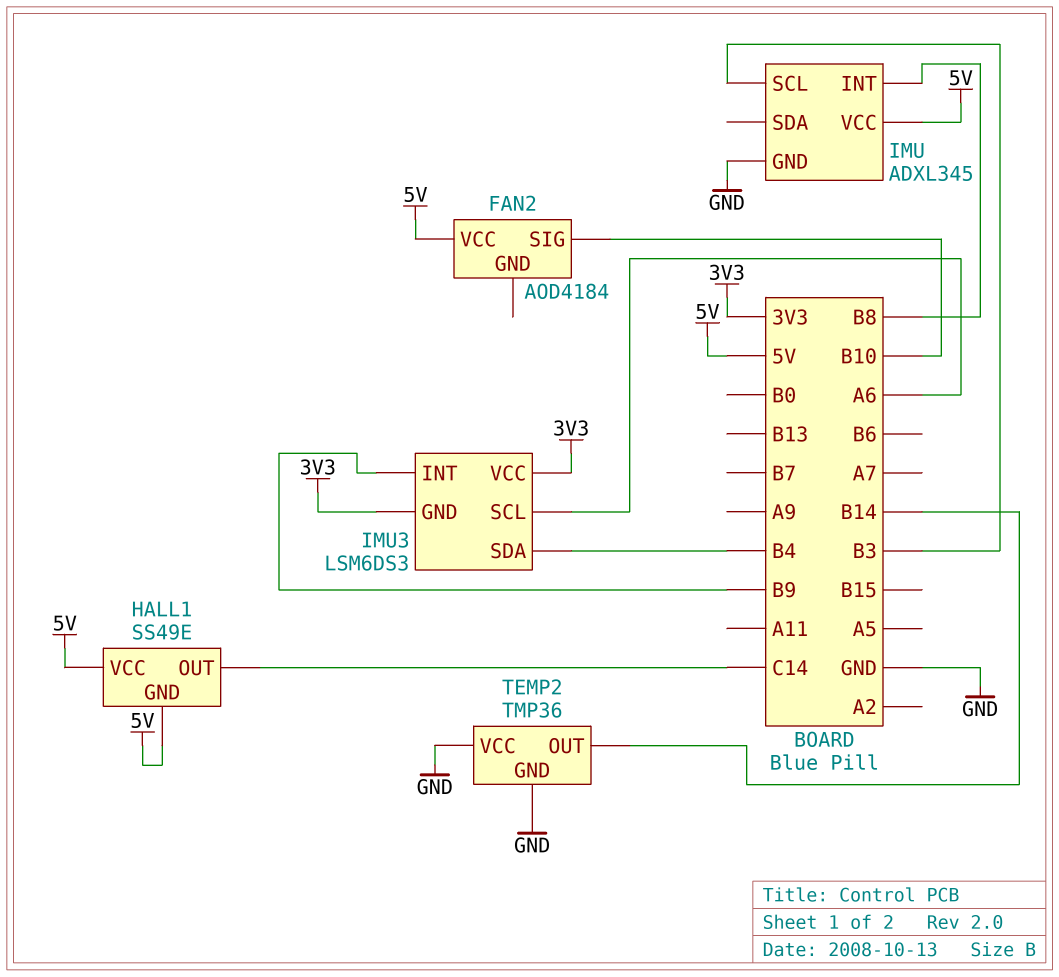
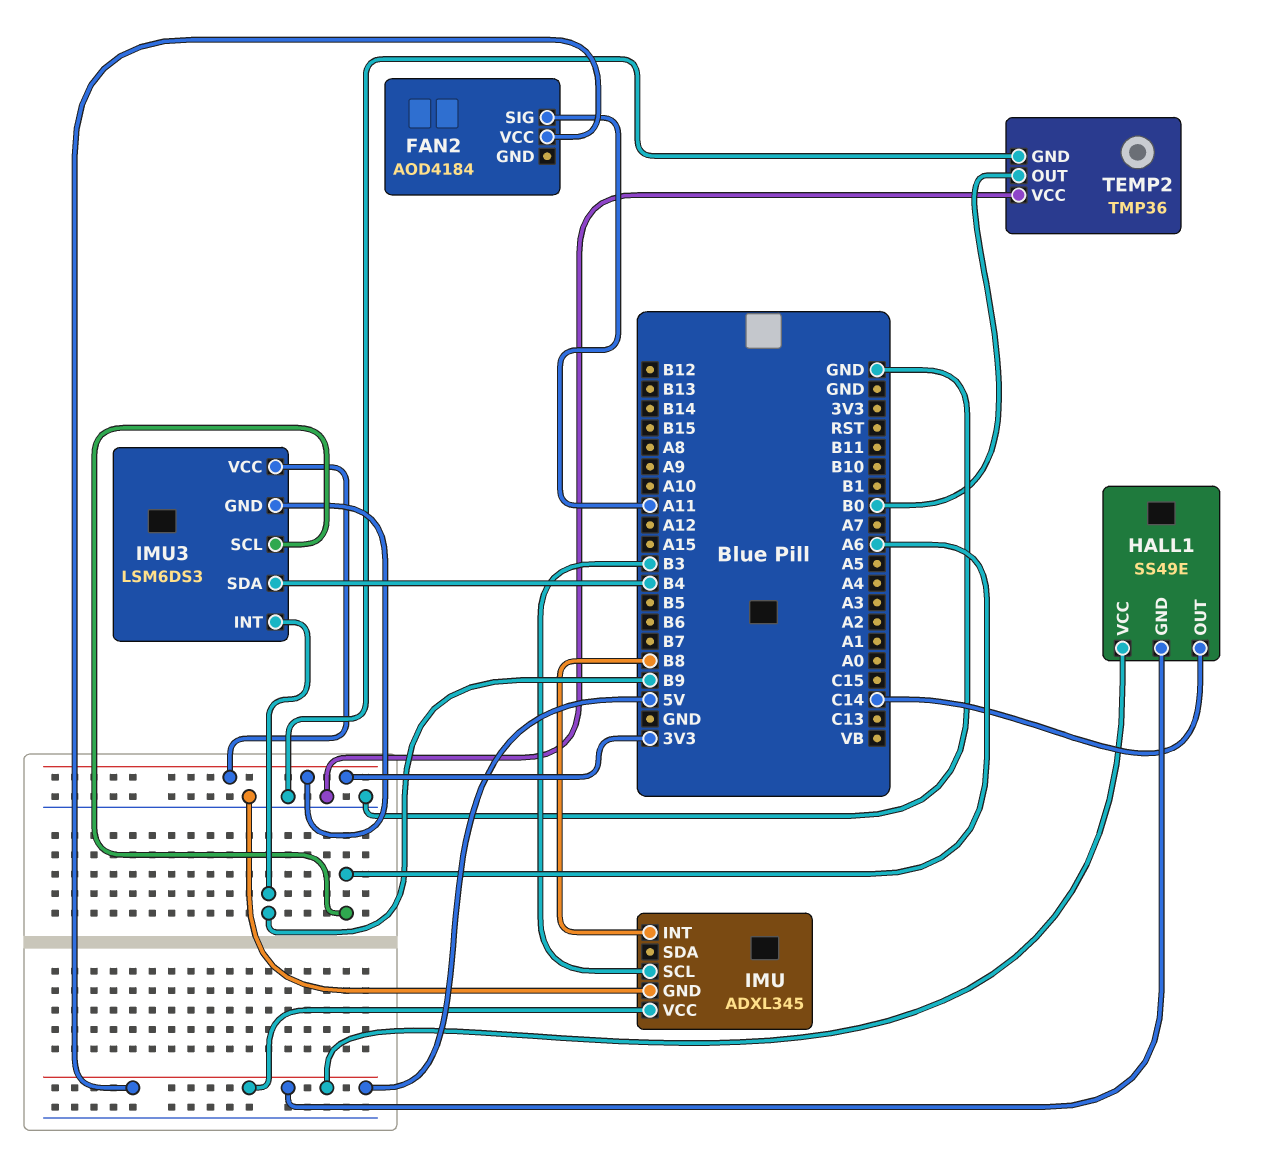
FAN2 pin SIG: B10 -> A11
TEMP2 pin OUT: B14 -> B0

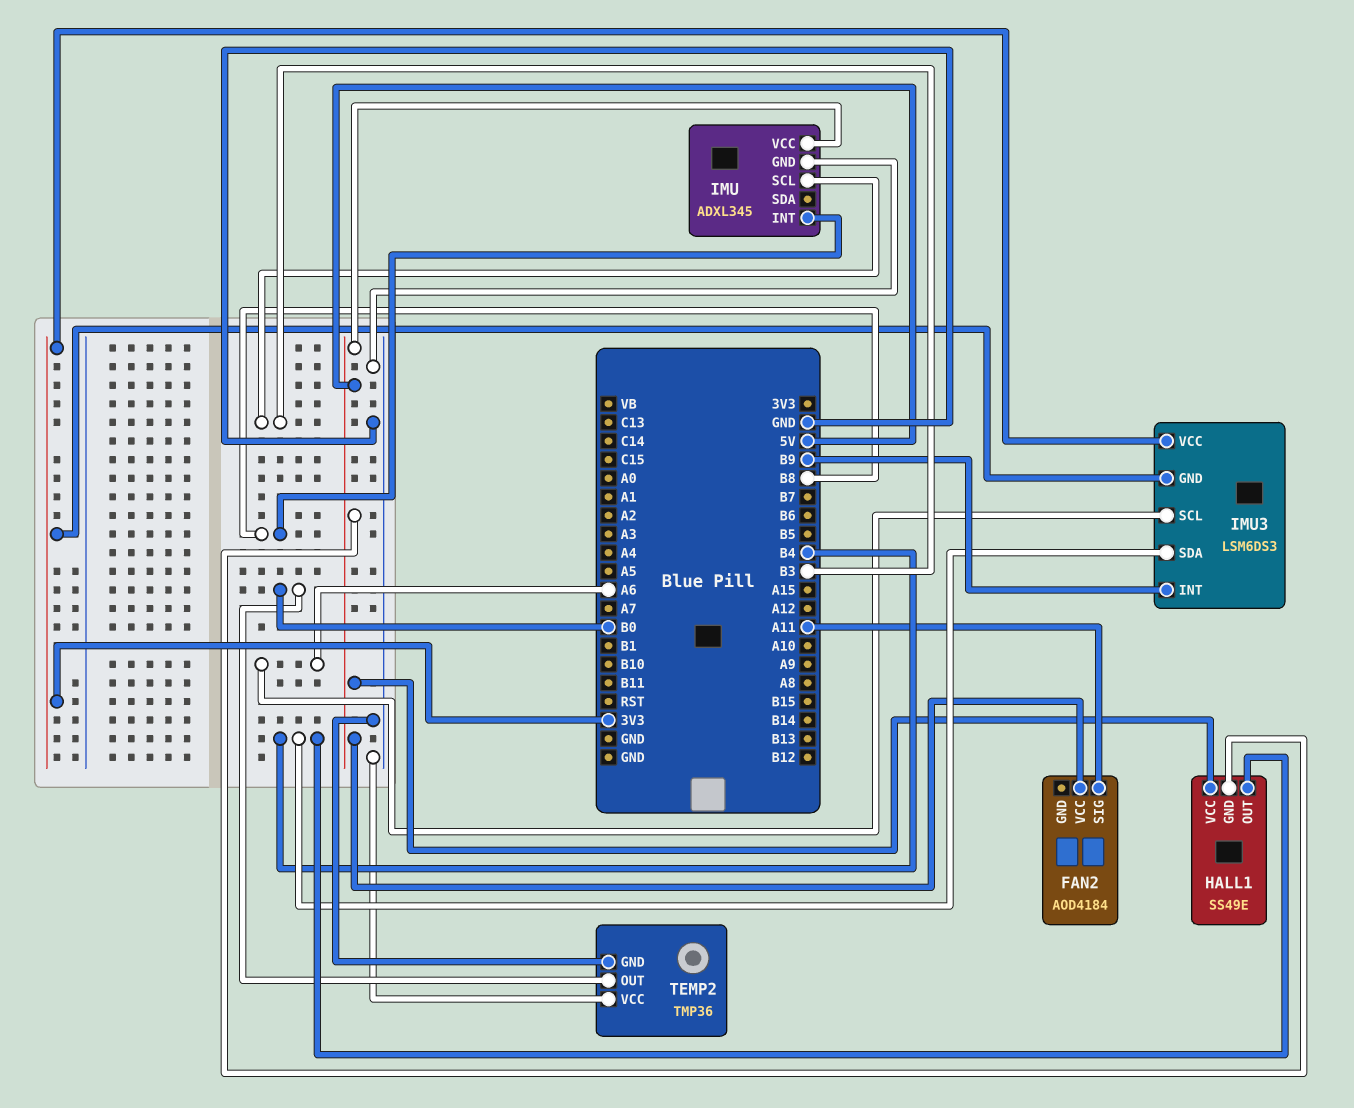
HALL1 pin OUT: C14 -> B4

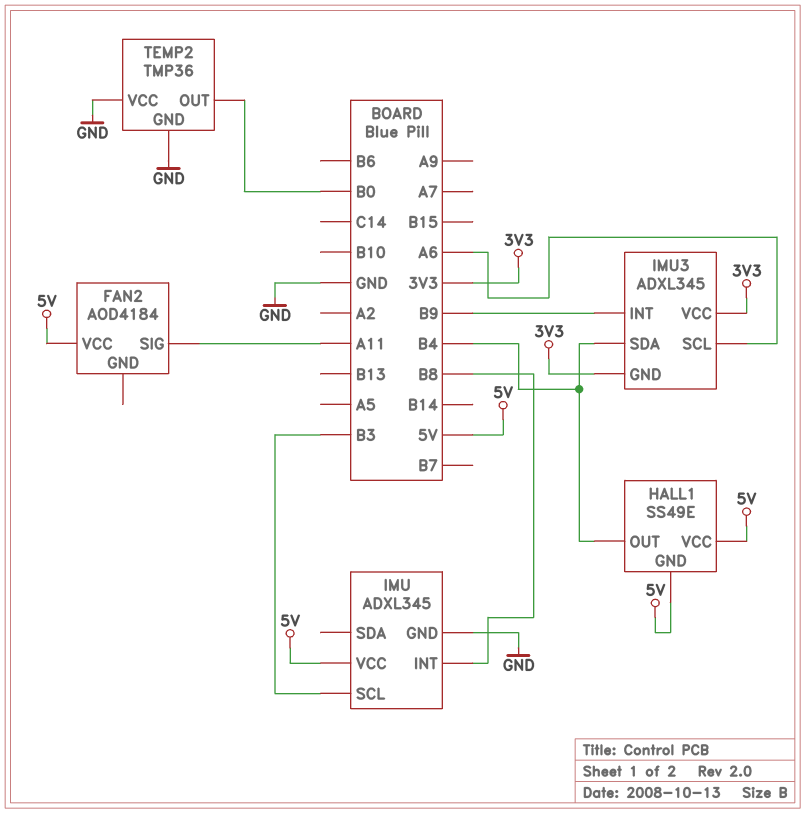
IMU3: LSM6DS3 -> ADXL345

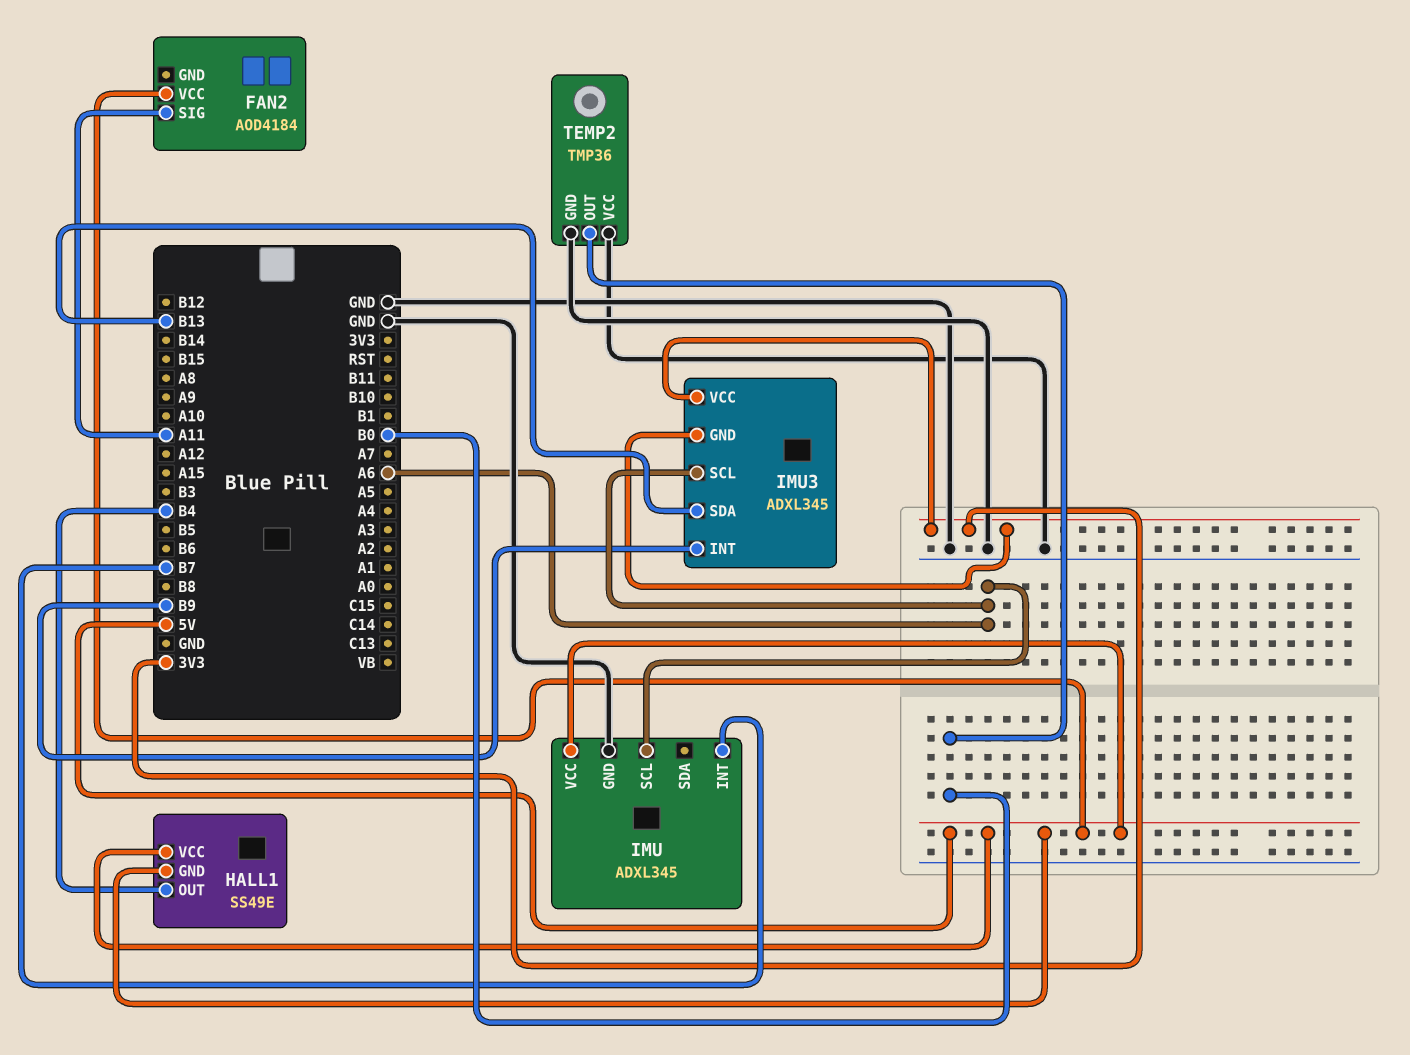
IMU pin INT: B8 -> B7
IMU pin SCL: B3 -> A6
IMU3 pin SDA: B4 -> B13

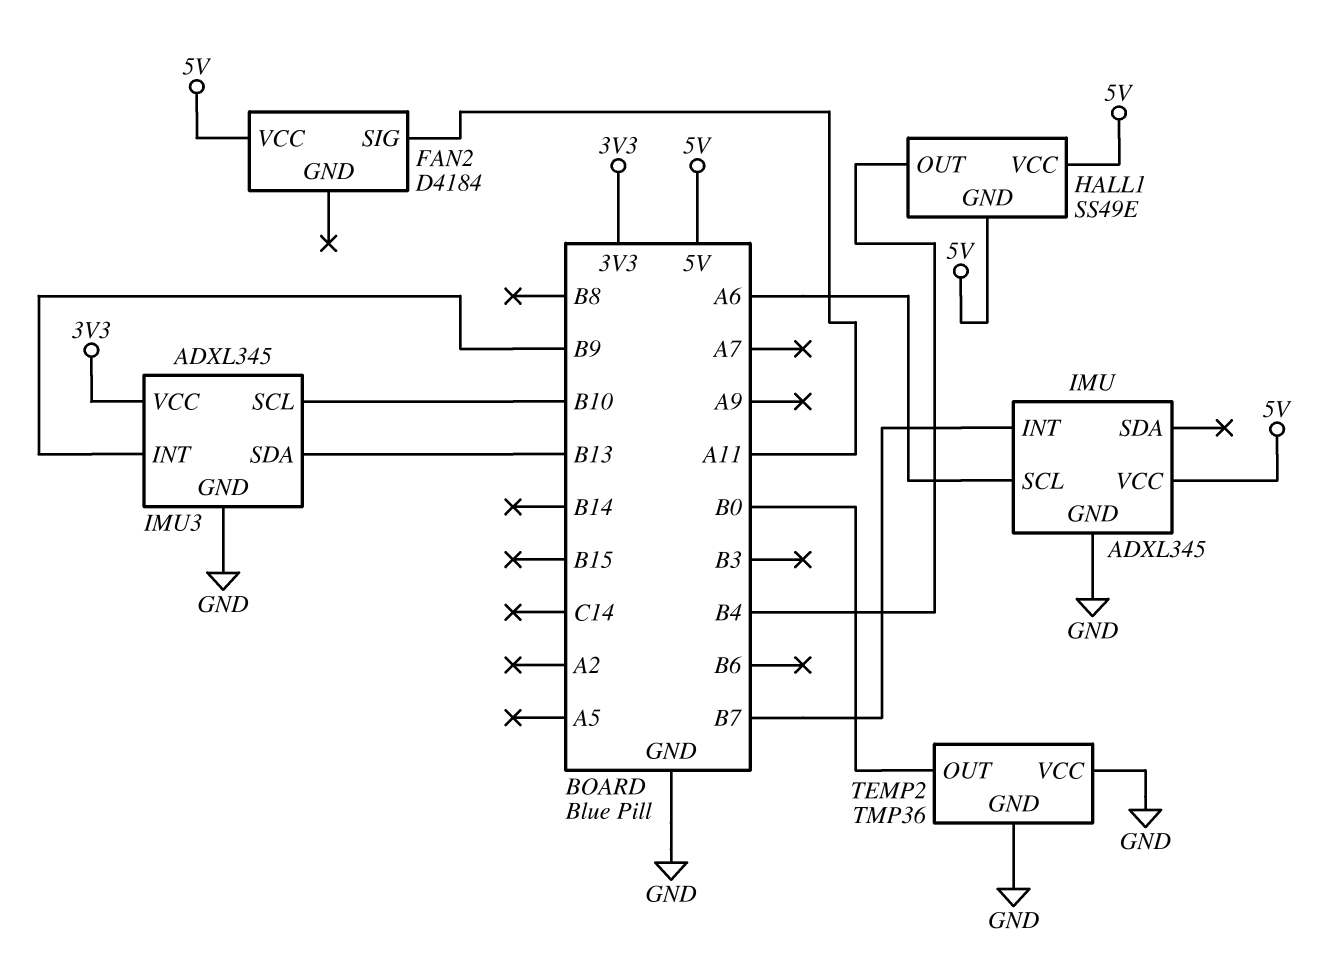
FAN2: AOD4184 -> D4184
IMU3 pin GND: 3V3 -> GND
IMU3 pin SCL: A6 -> B10

